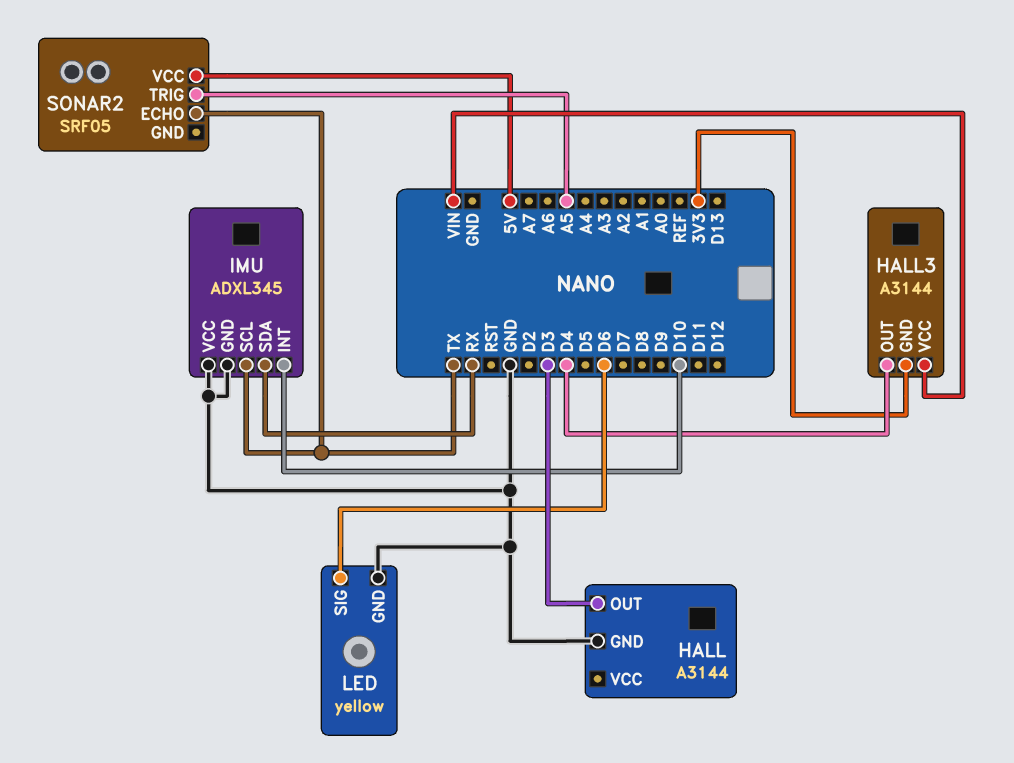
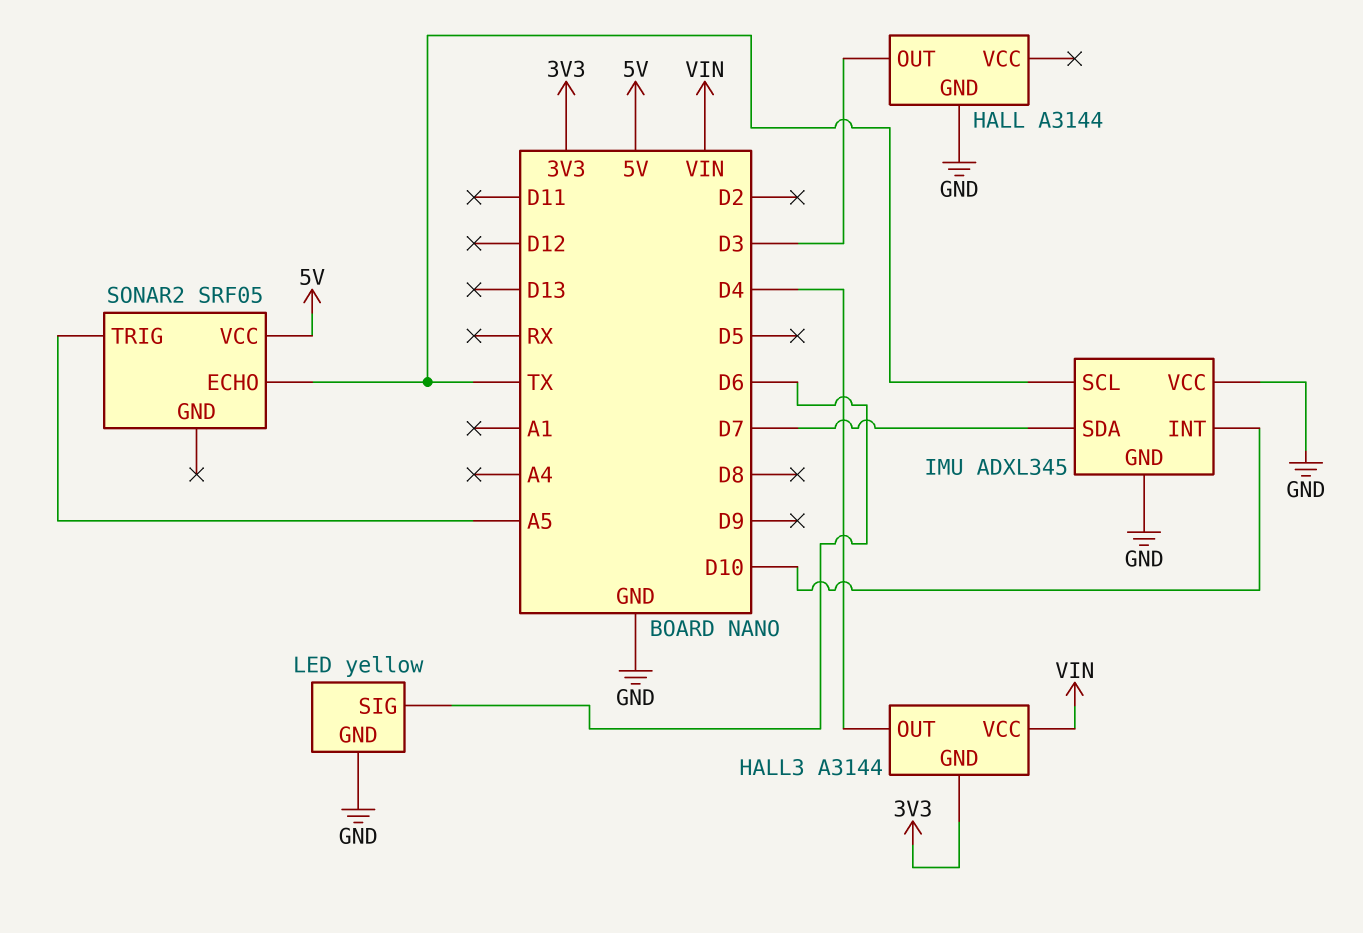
IMU pin SDA: RX -> D7

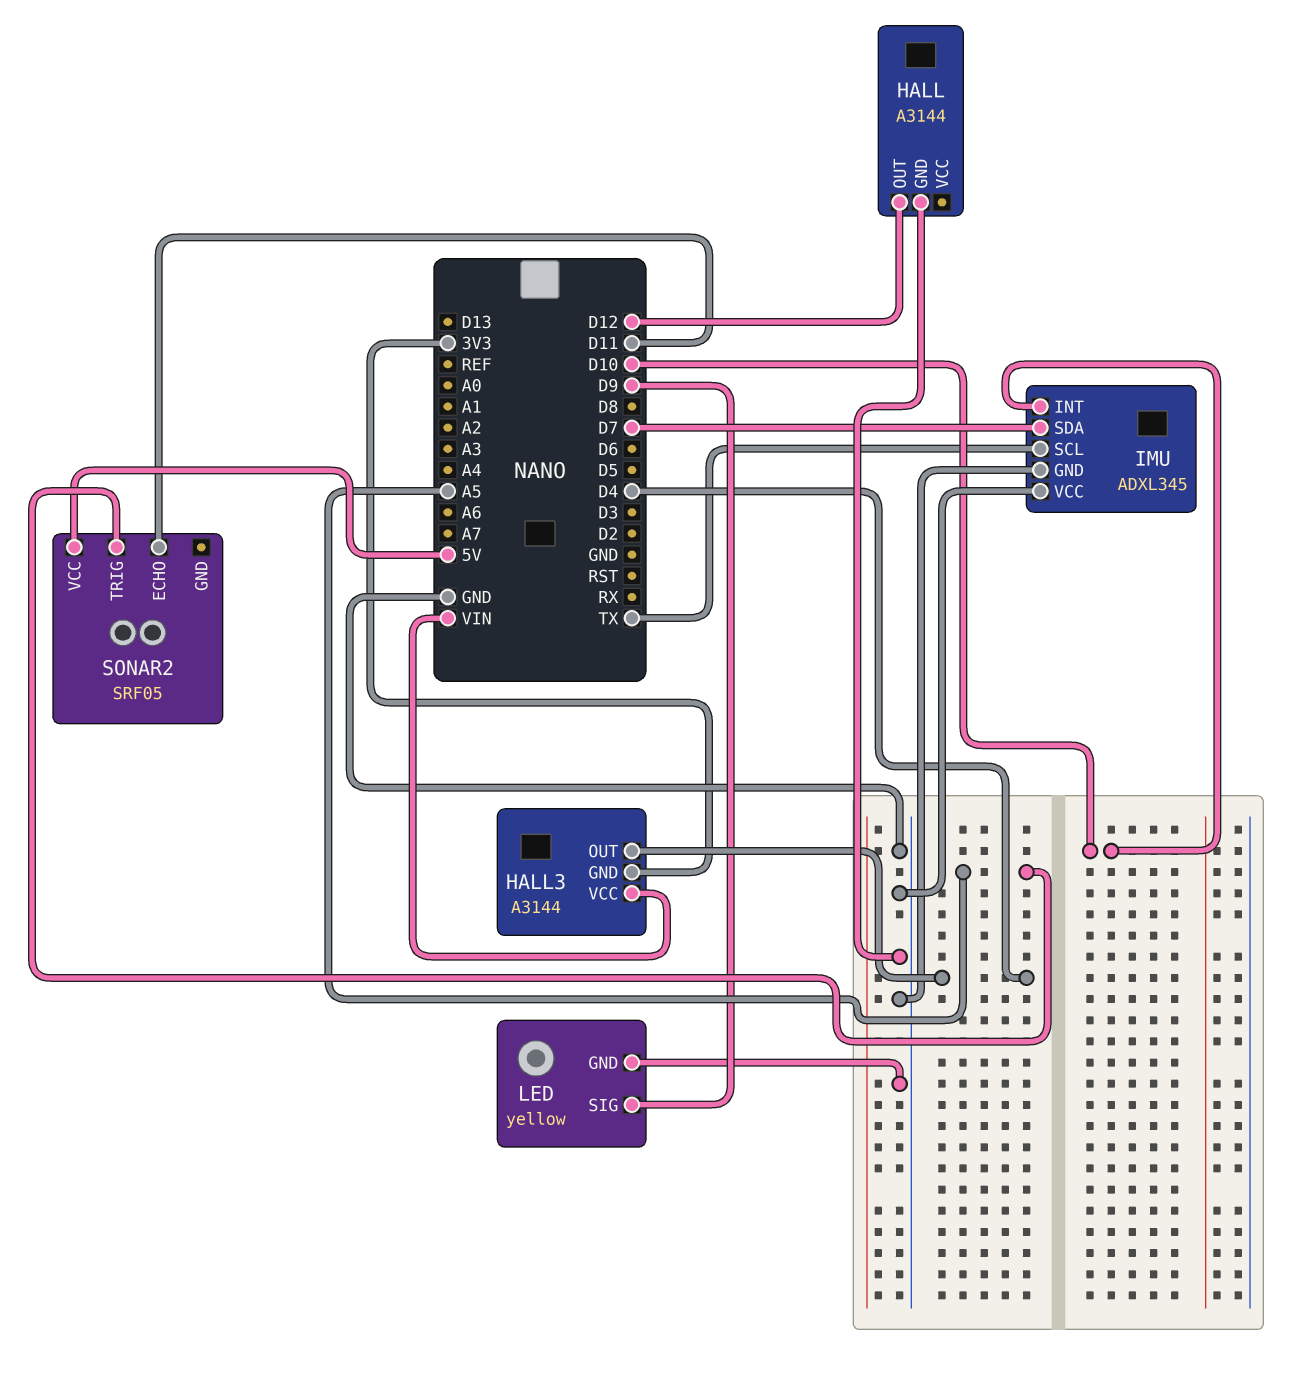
HALL pin OUT: D3 -> D12
LED pin SIG: D6 -> D9
SONAR2 pin ECHO: TX -> D11

